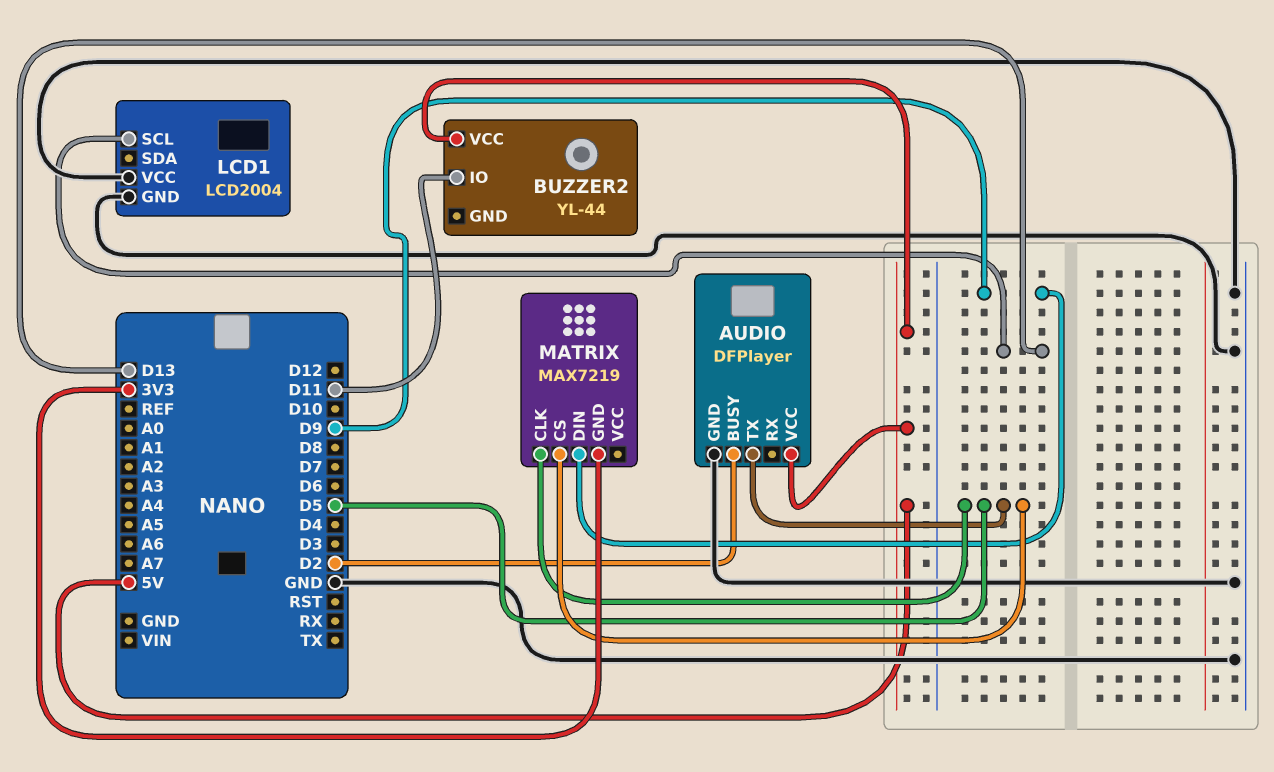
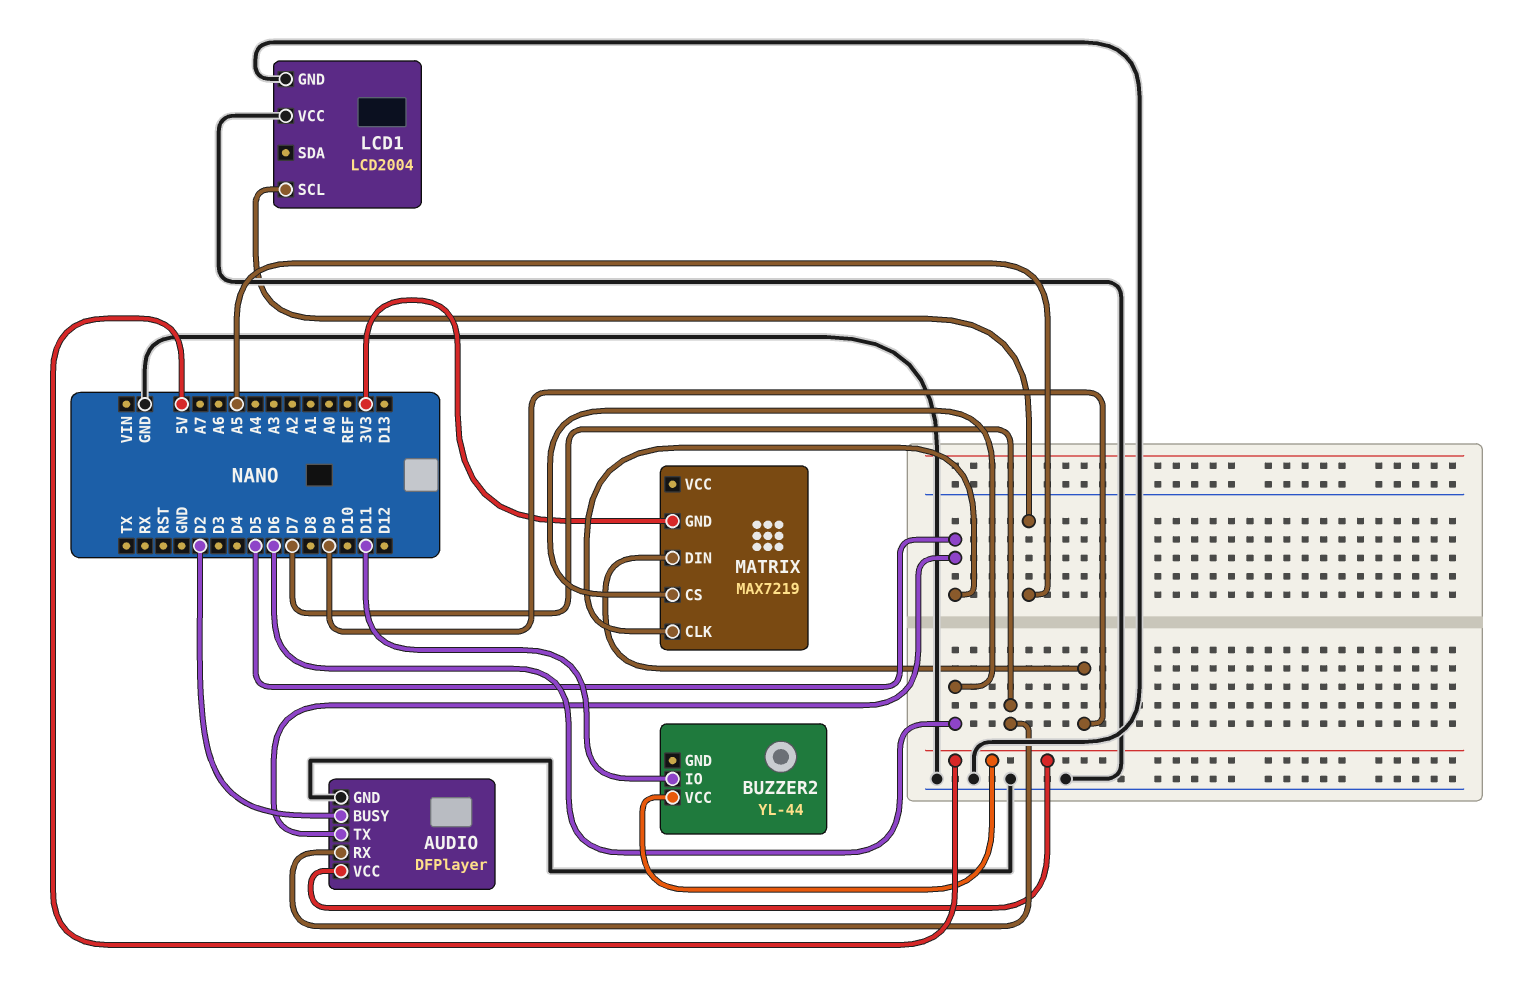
AUDIO pin RX: none -> D7
LCD1 pin SCL: D13 -> A5
MATRIX pin CS: D5 -> D6

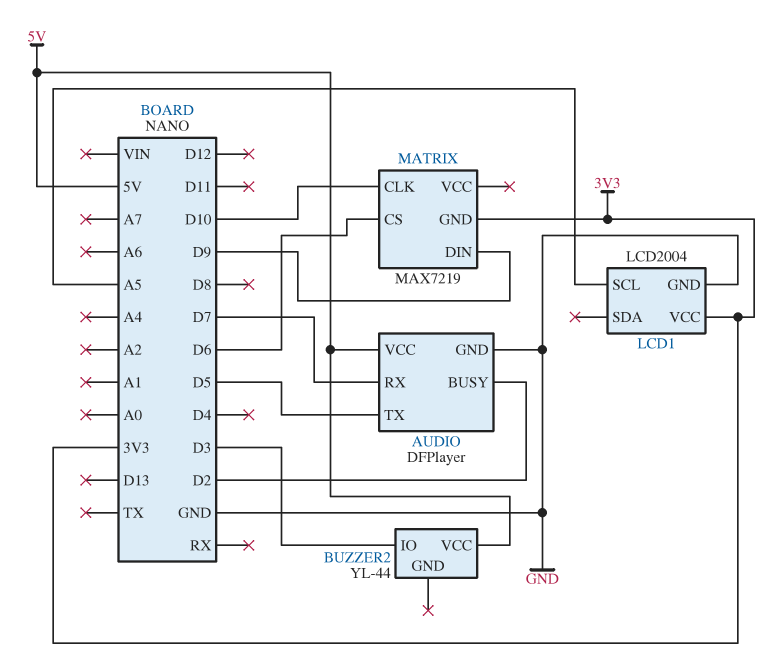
BUZZER2 pin IO: D11 -> D3
LCD1 pin VCC: GND -> 3V3
MATRIX pin CLK: D5 -> D10

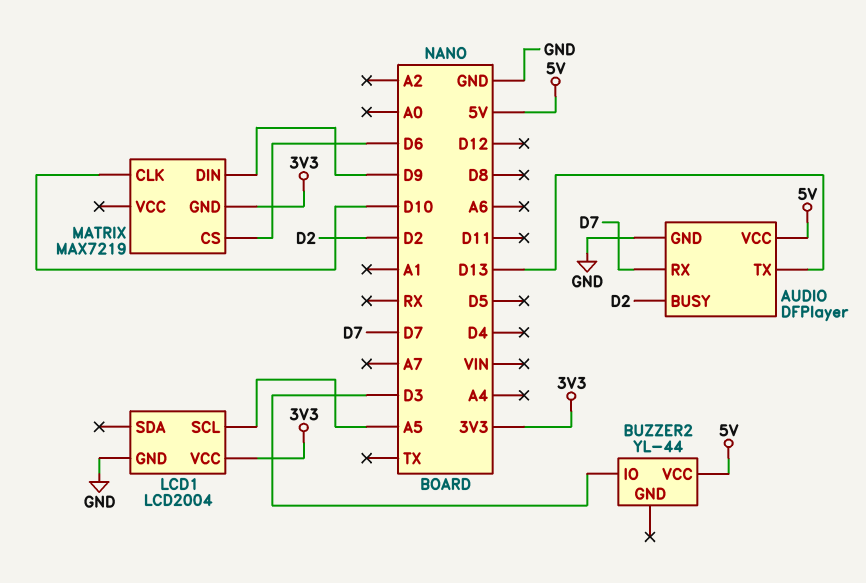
AUDIO pin TX: D5 -> D13

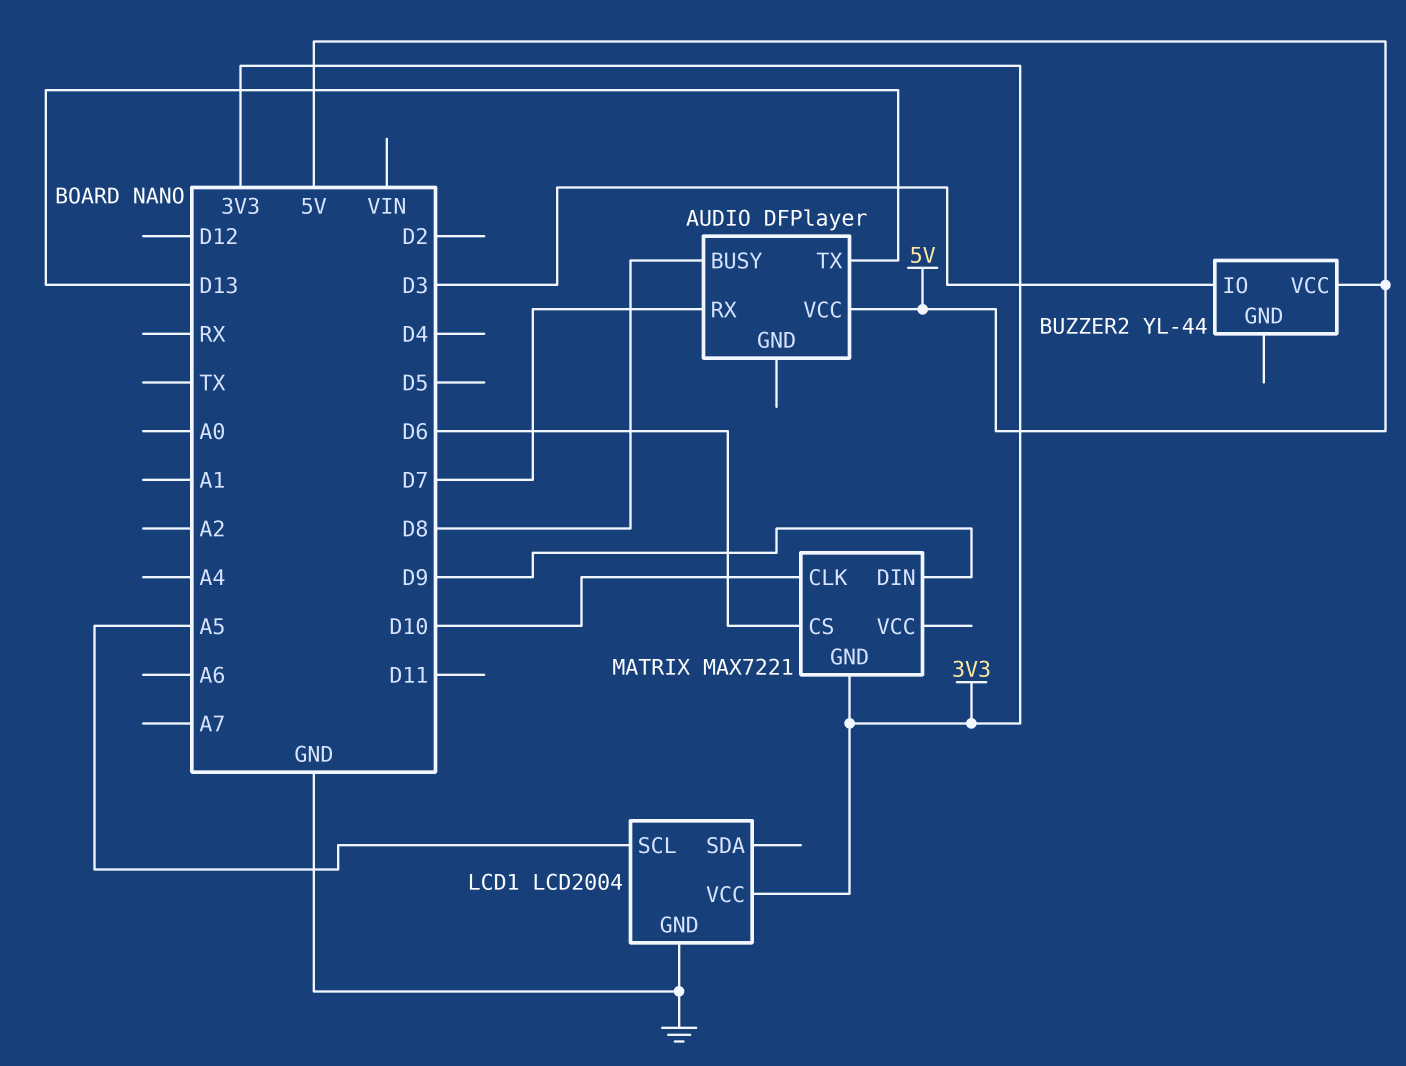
AUDIO pin BUSY: D2 -> D8
AUDIO pin GND: GND -> none
MATRIX: MAX7219 -> MAX7221

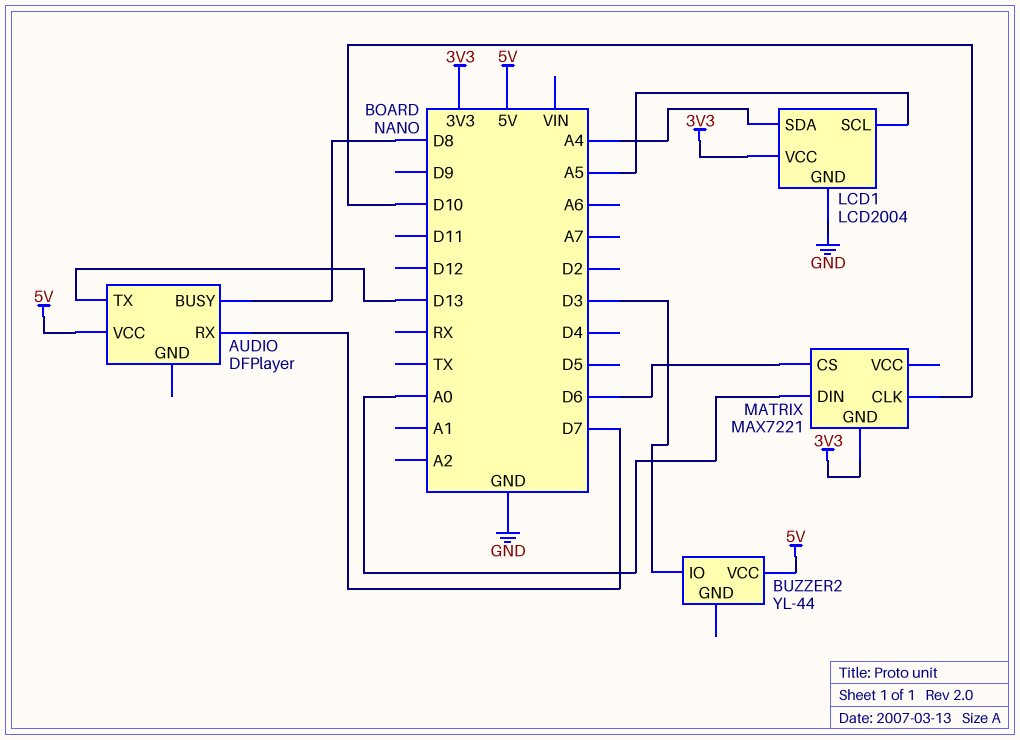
LCD1 pin SDA: none -> A4
MATRIX pin DIN: D9 -> A0

